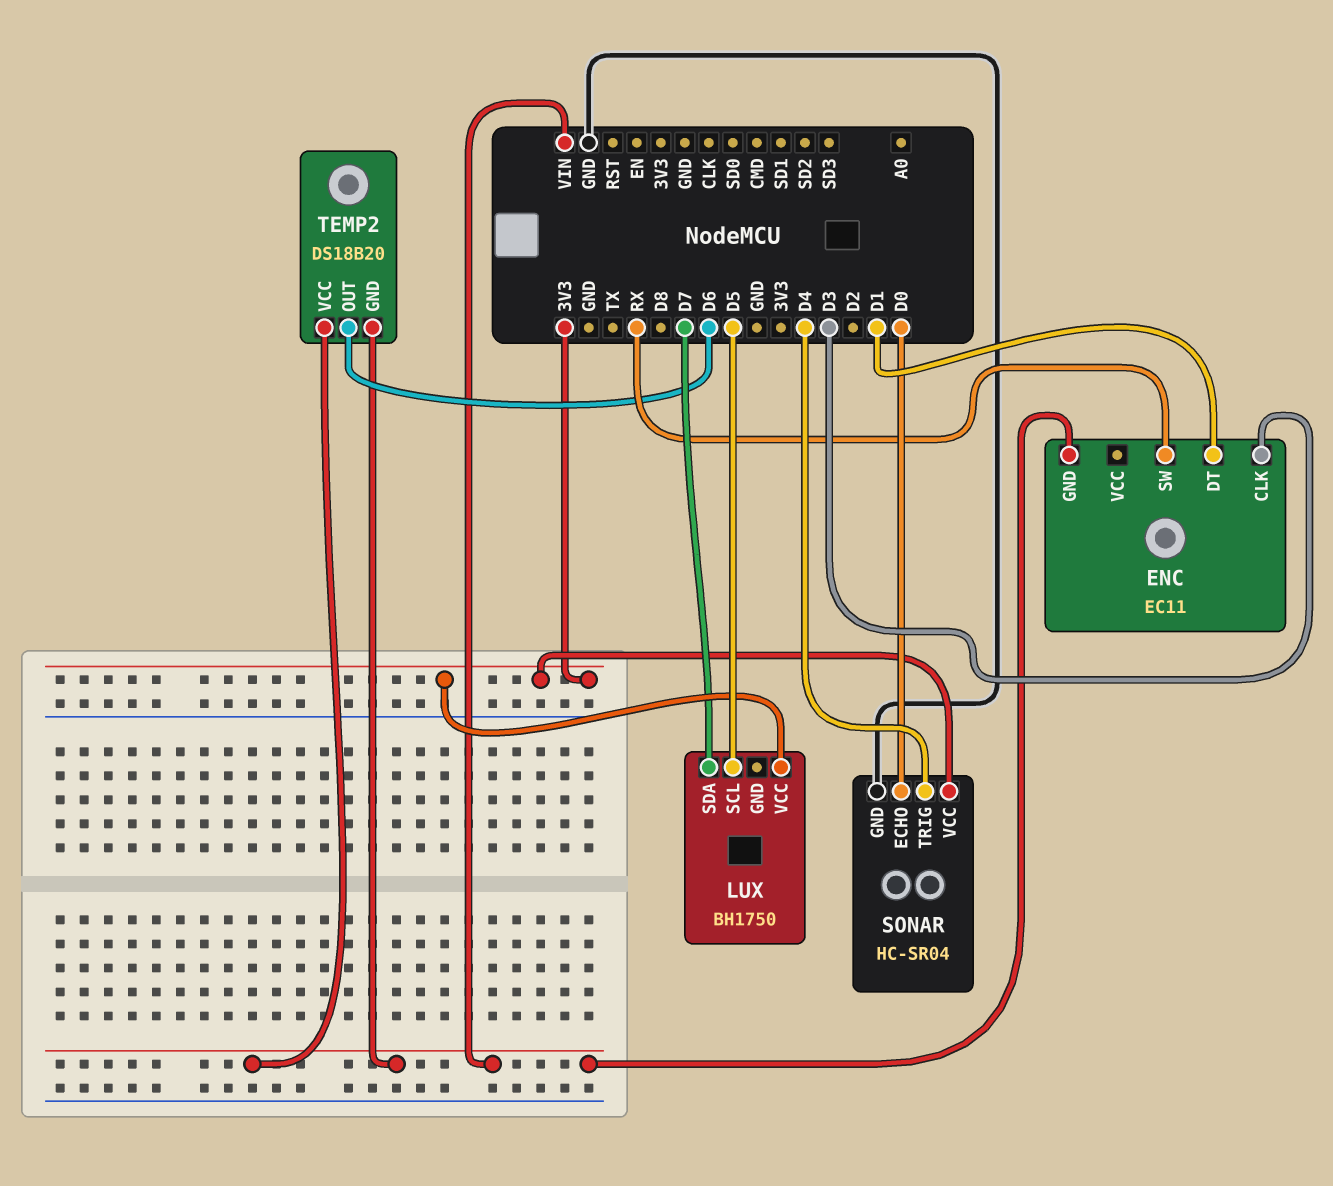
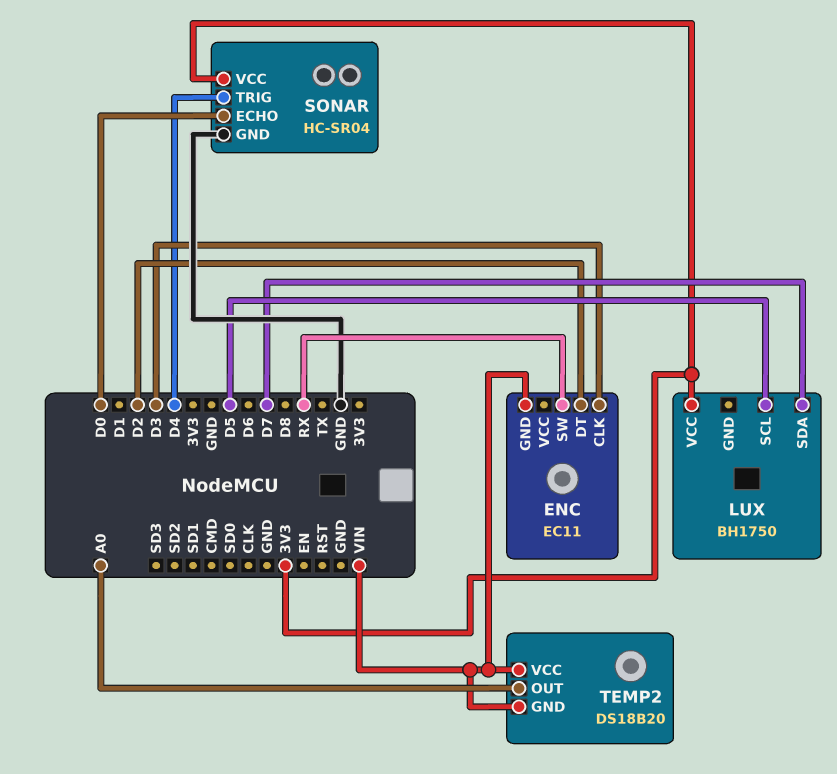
ENC pin DT: D1 -> D2
TEMP2 pin OUT: D6 -> A0

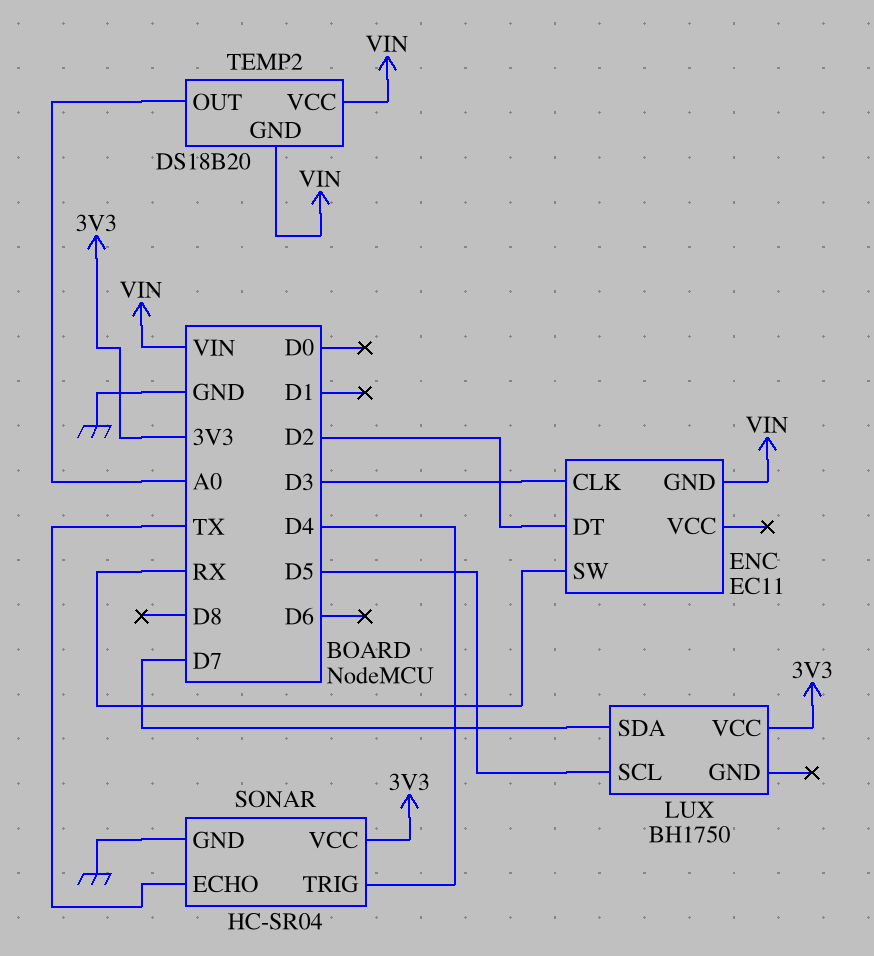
SONAR pin ECHO: D0 -> TX

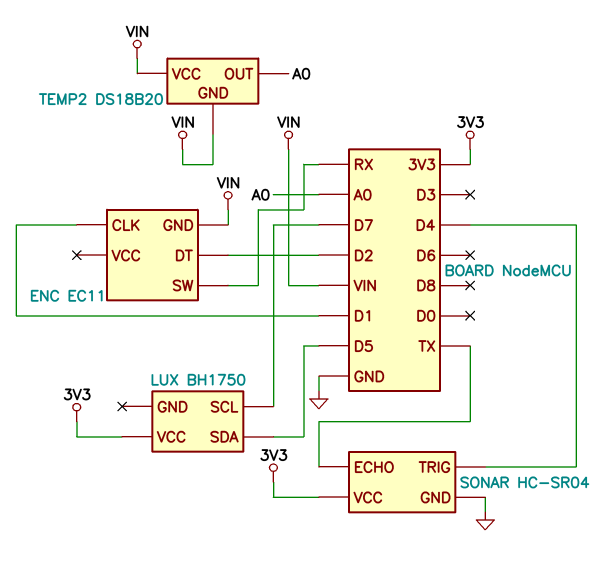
ENC pin CLK: D3 -> D1
LUX pin SCL: D5 -> D7
LUX pin SDA: D7 -> D5

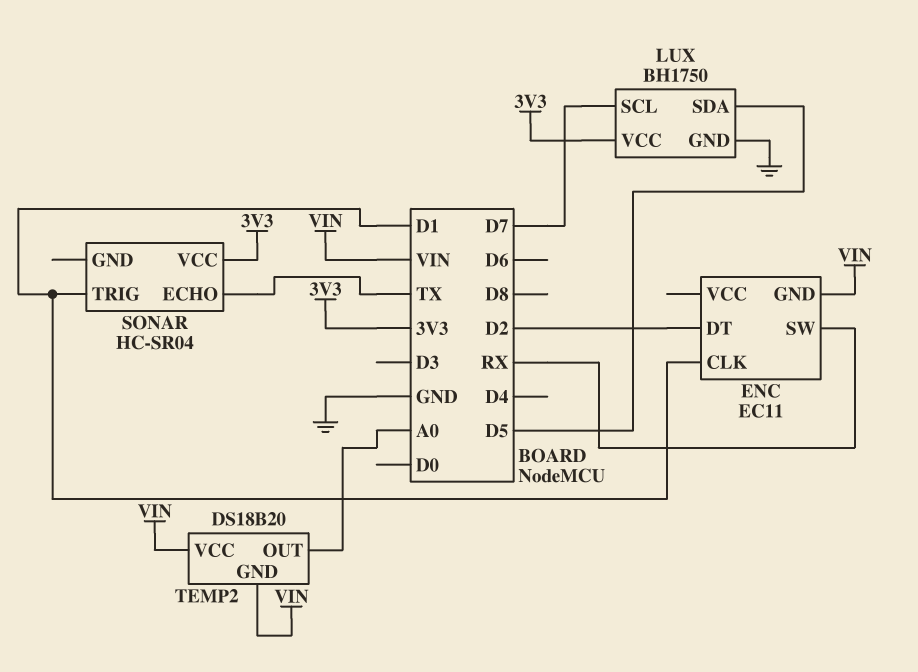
LUX pin GND: none -> GND
SONAR pin GND: GND -> none
SONAR pin TRIG: D4 -> D1

